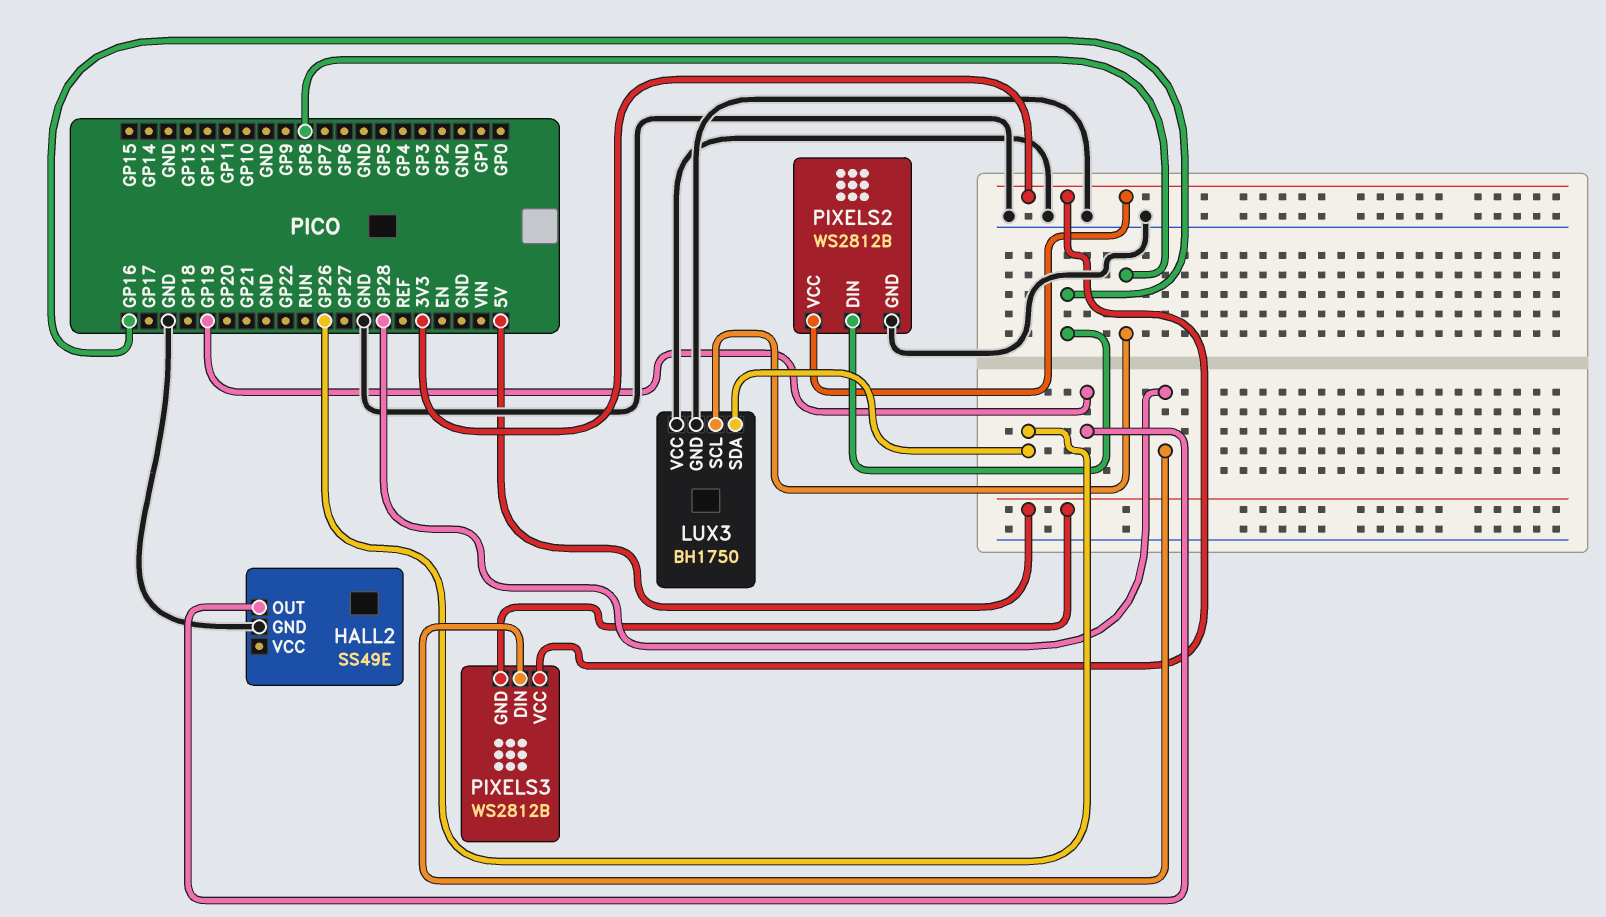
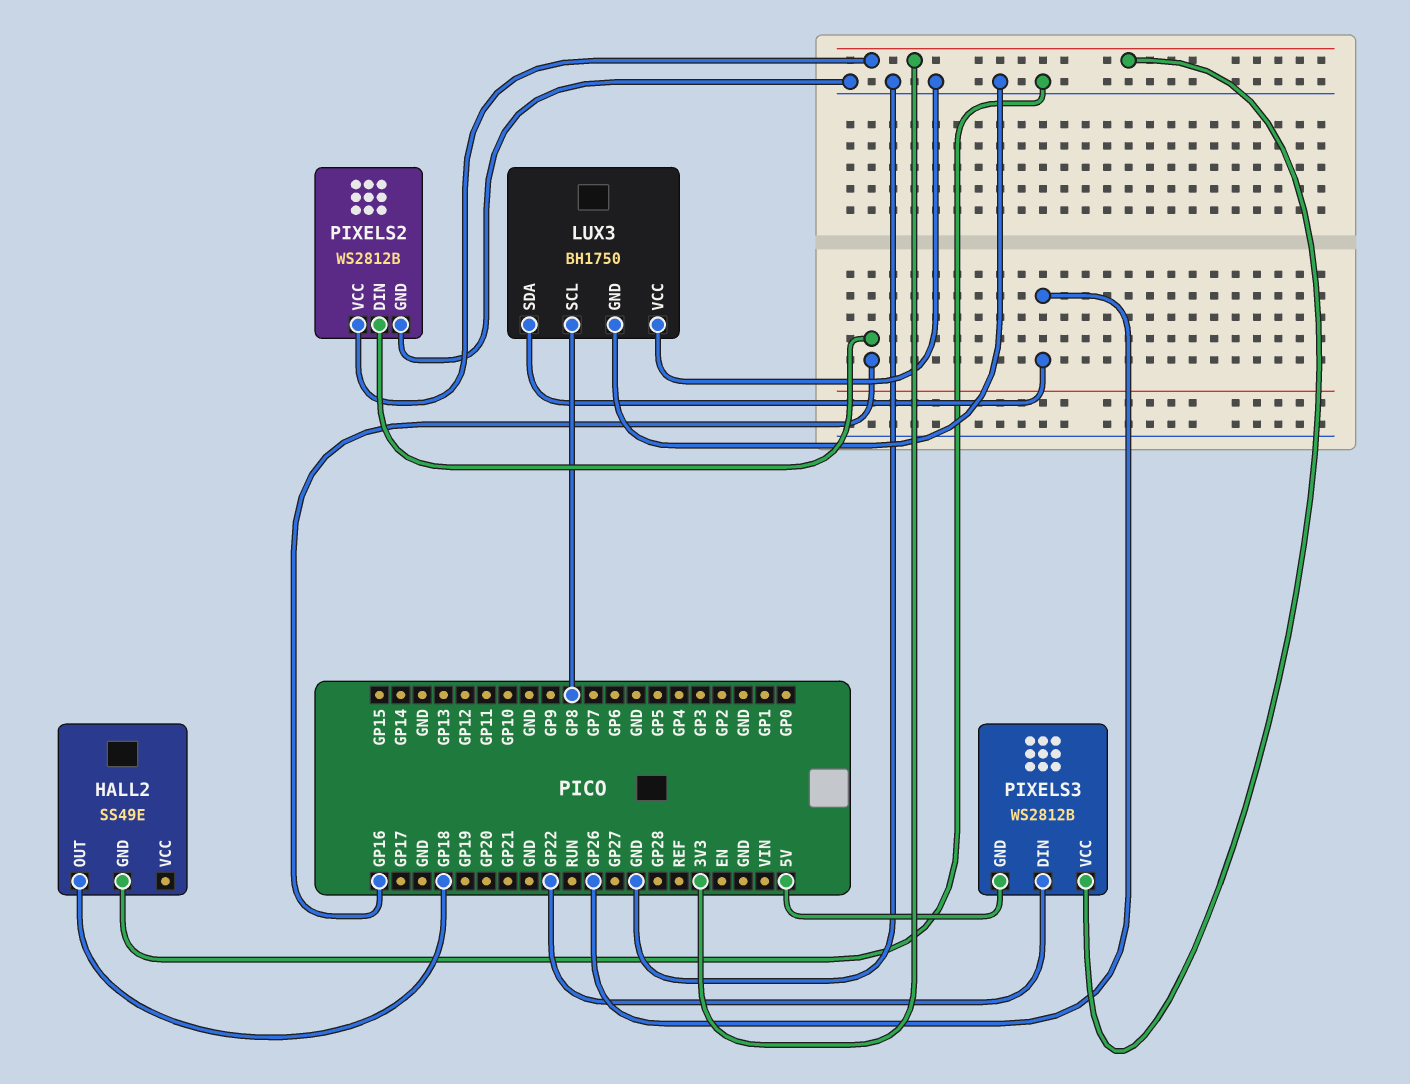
HALL2 pin OUT: GP19 -> GP18
PIXELS3 pin DIN: GP28 -> GP22

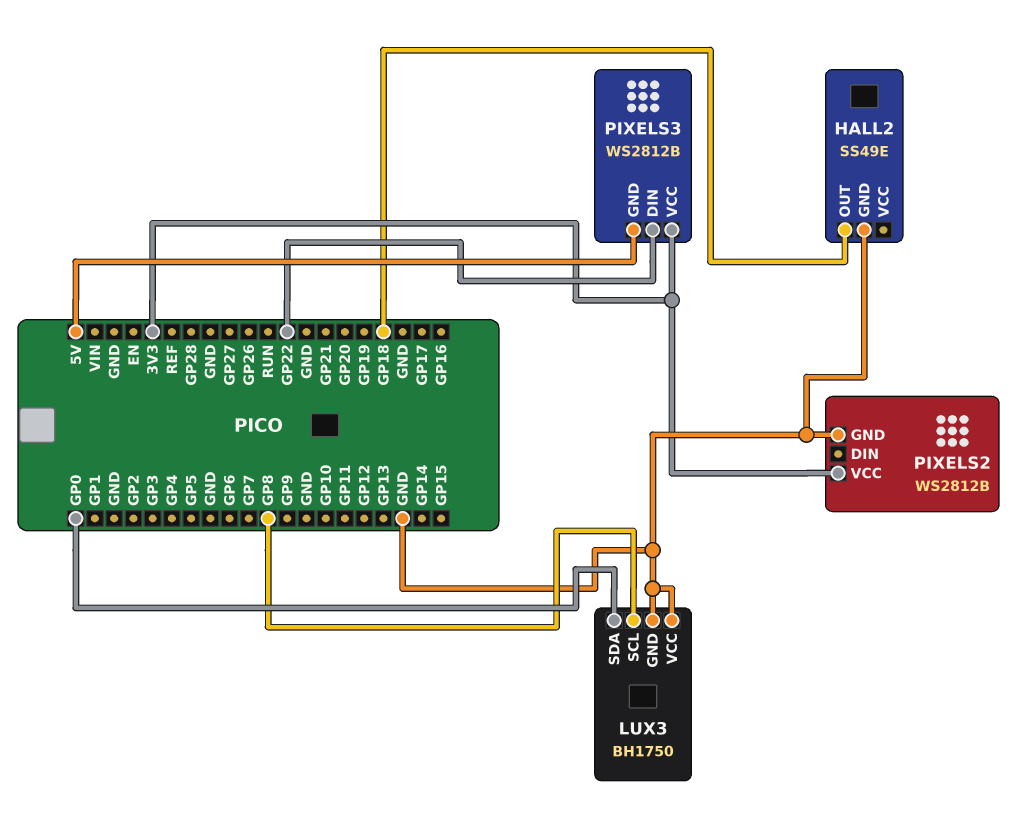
LUX3 pin SDA: GP26 -> GP0
PIXELS2 pin DIN: GP16 -> none

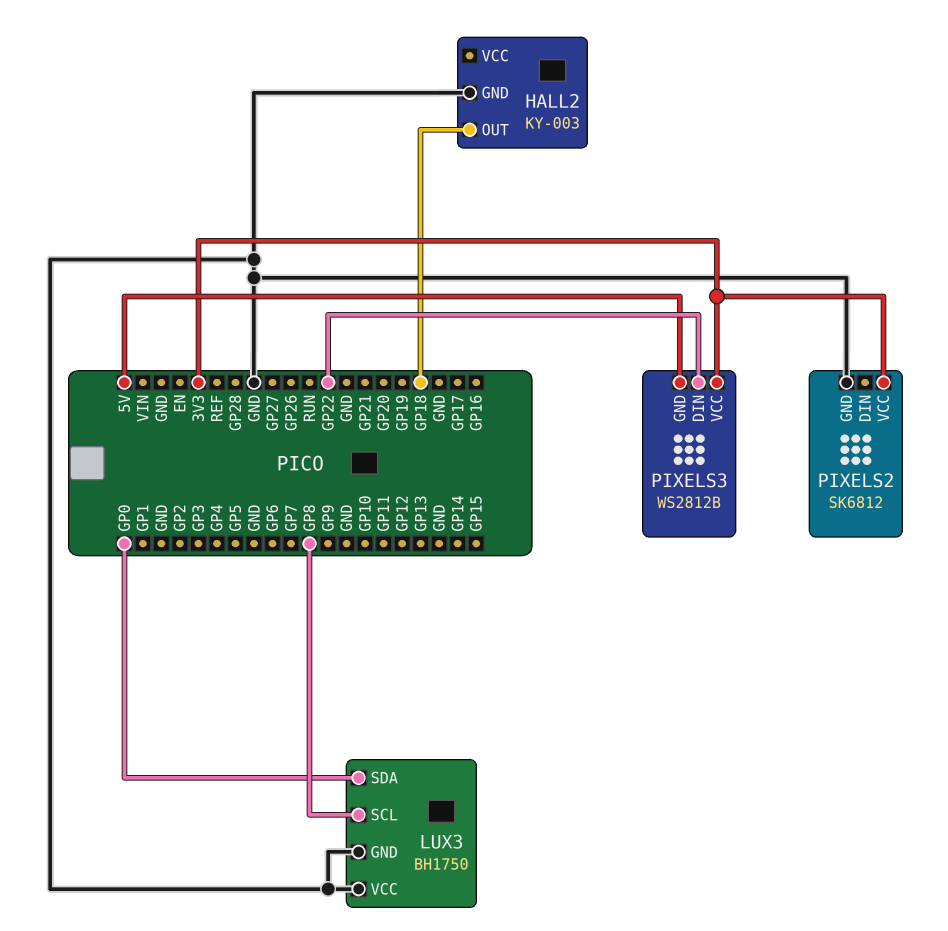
HALL2: SS49E -> KY-003
PIXELS2: WS2812B -> SK6812

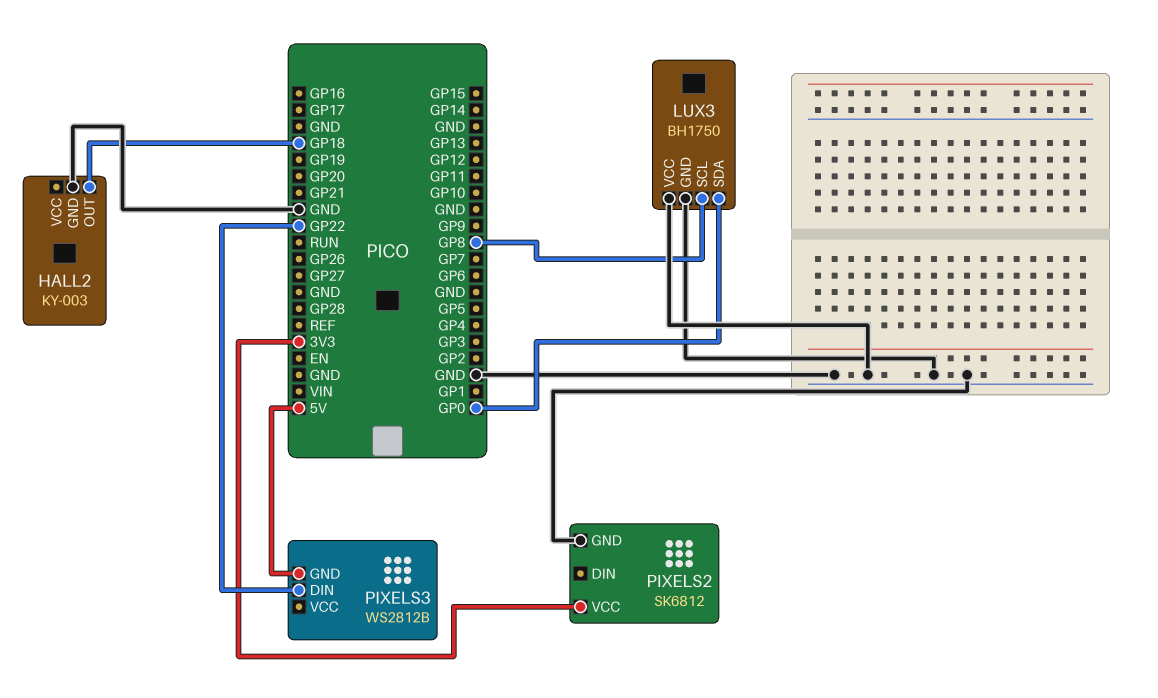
PIXELS3 pin VCC: 3V3 -> none

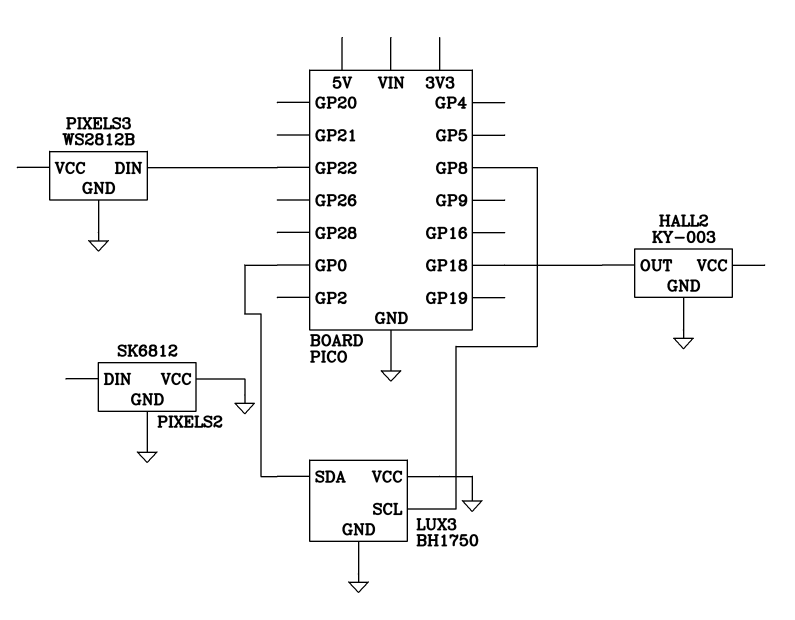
PIXELS2 pin VCC: 3V3 -> GND
PIXELS3 pin GND: 5V -> GND

